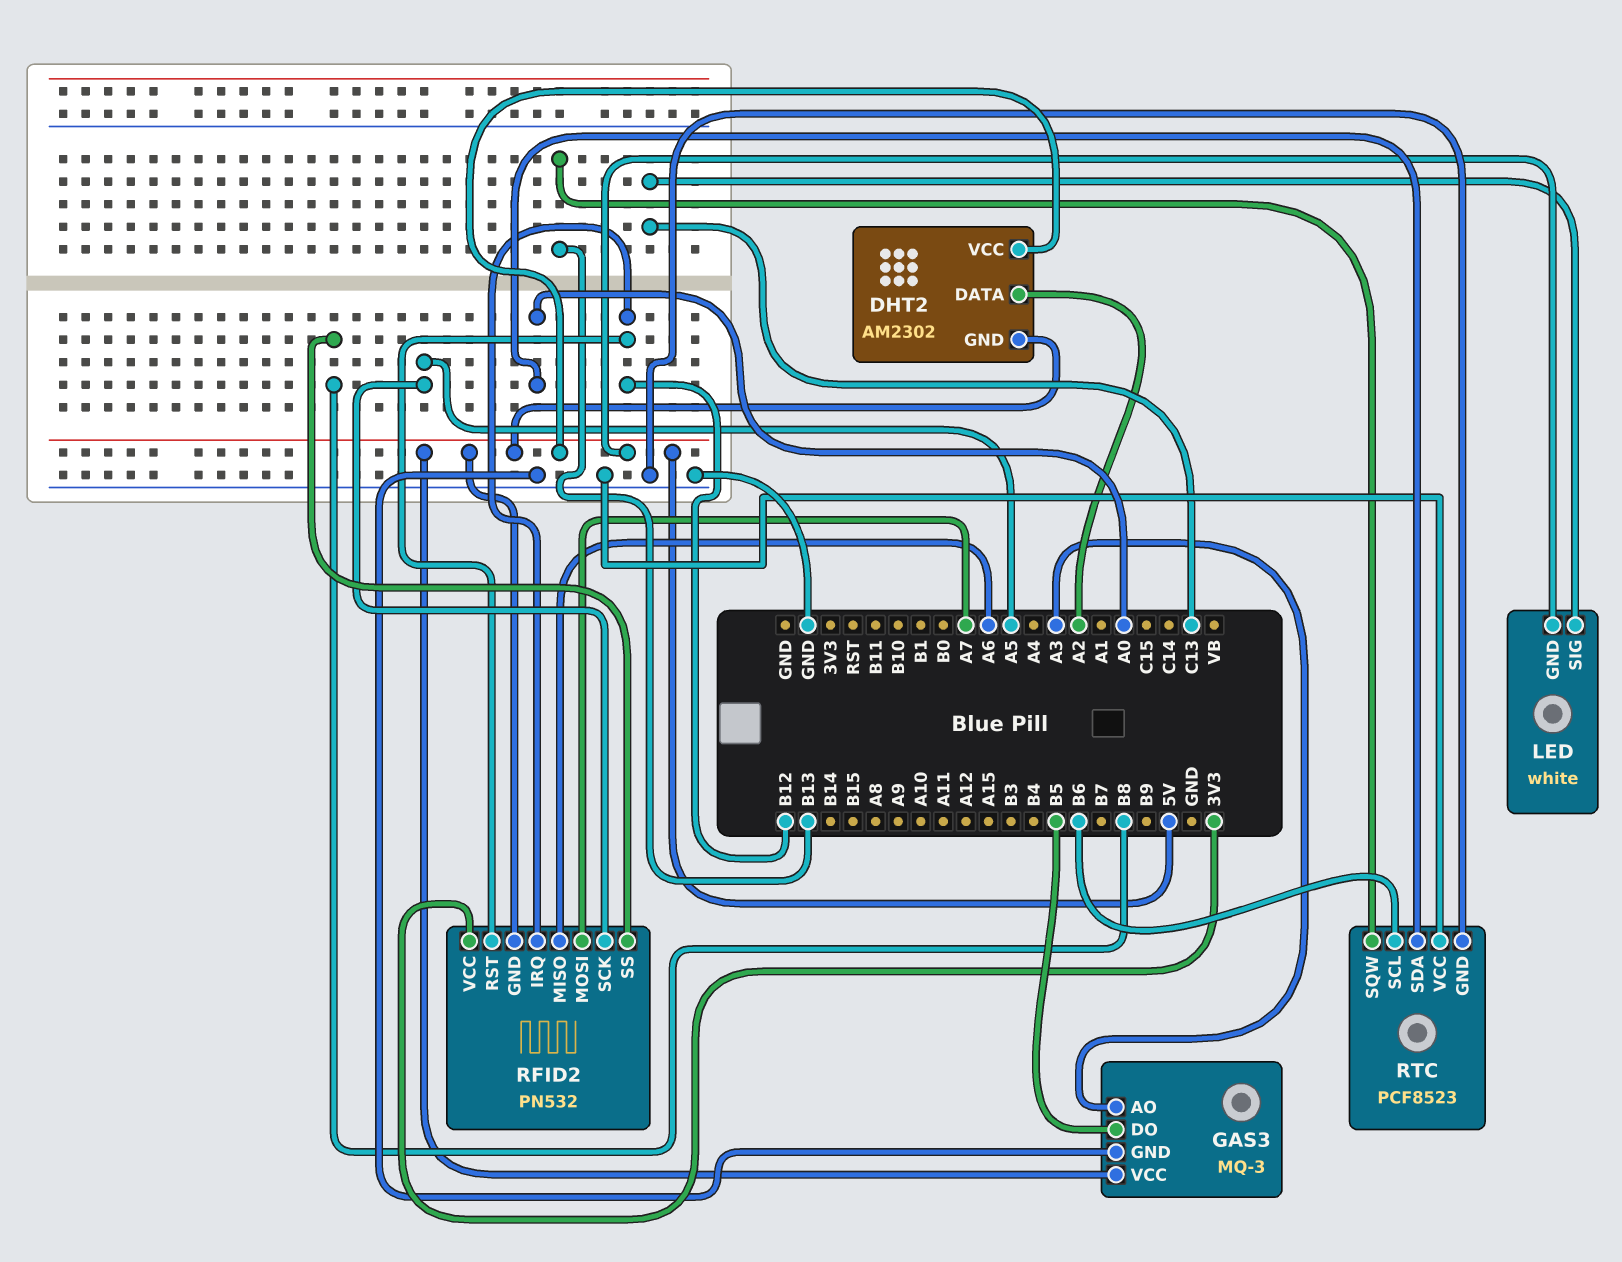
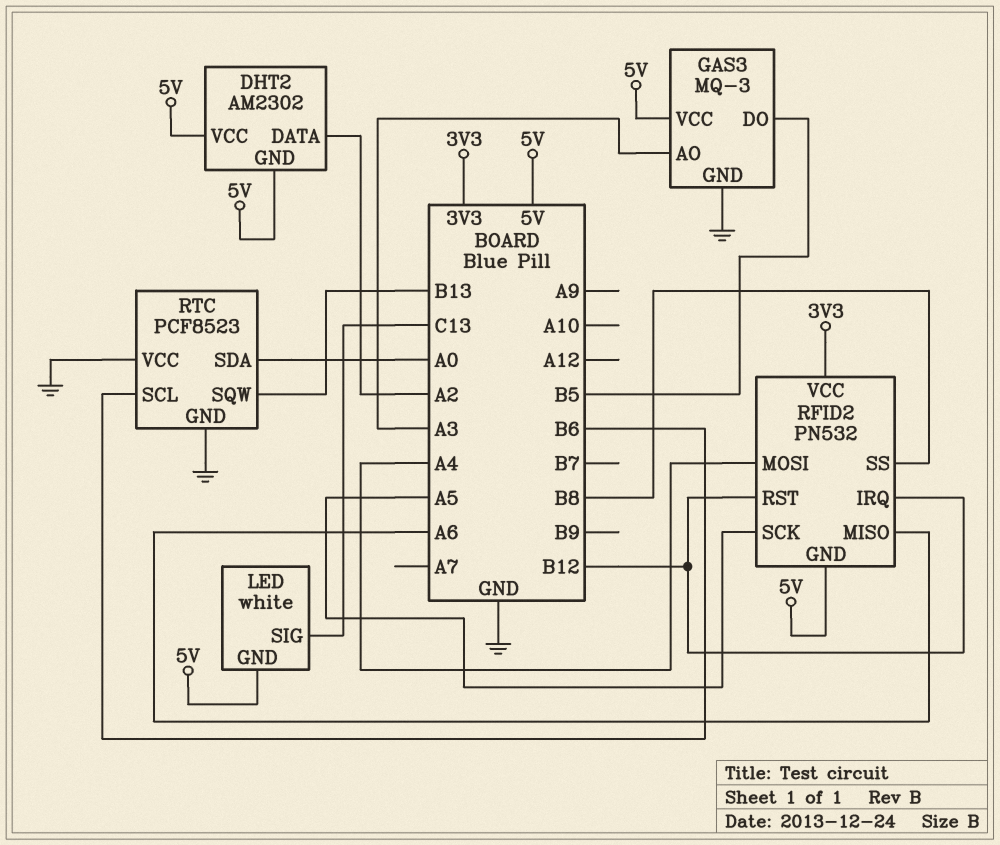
RFID2 pin MOSI: A7 -> A4

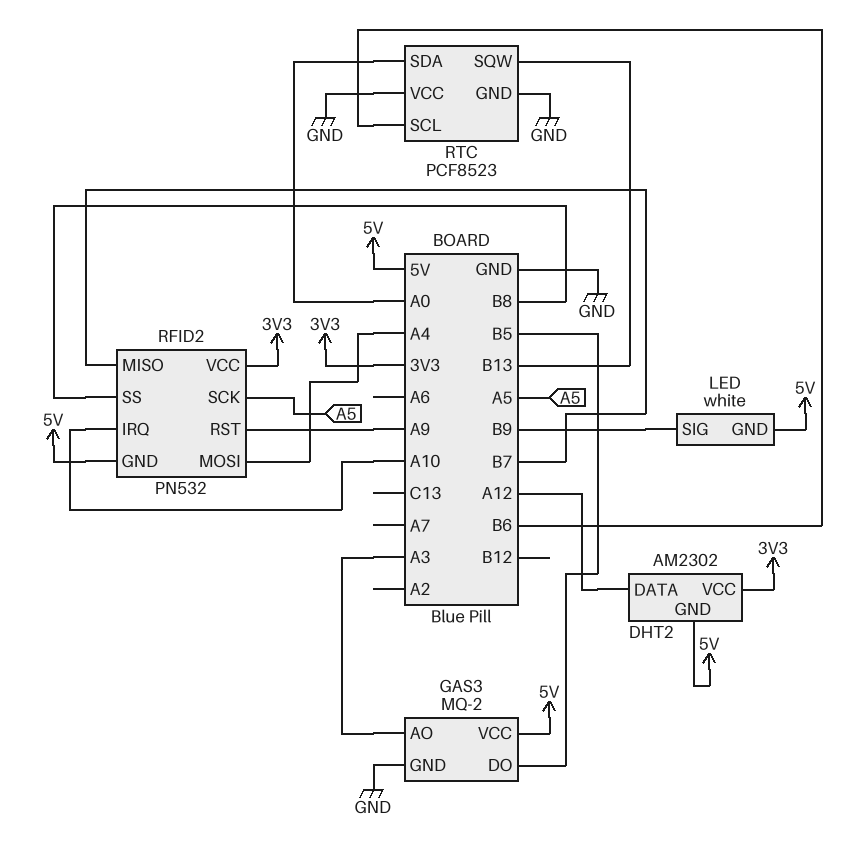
DHT2 pin DATA: A2 -> A12
DHT2 pin VCC: 5V -> 3V3
GAS3: MQ-3 -> MQ-2
LED pin SIG: C13 -> B9
RFID2 pin IRQ: B12 -> A10
RFID2 pin MISO: A6 -> B7
RFID2 pin RST: B12 -> A9

